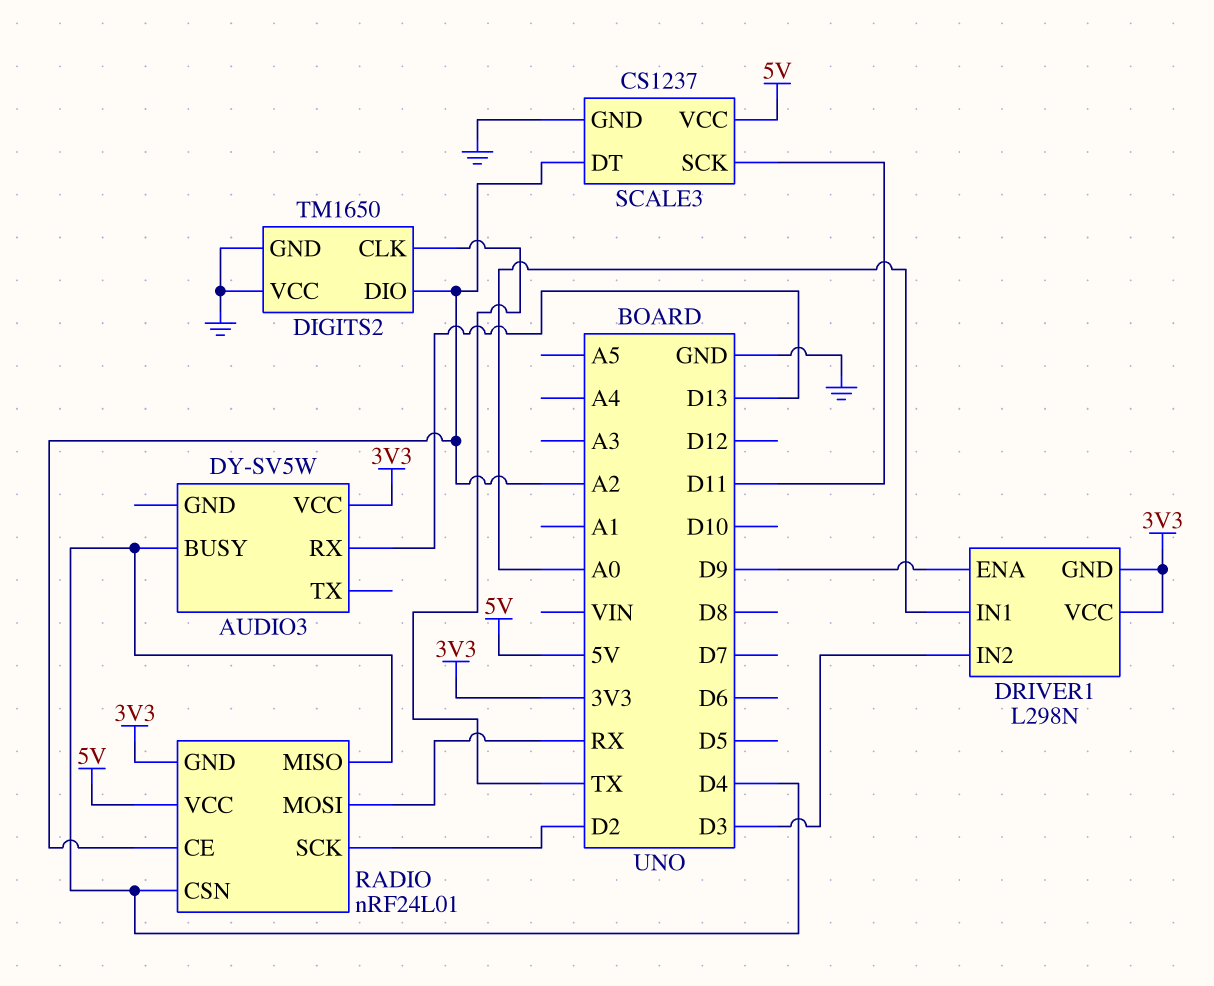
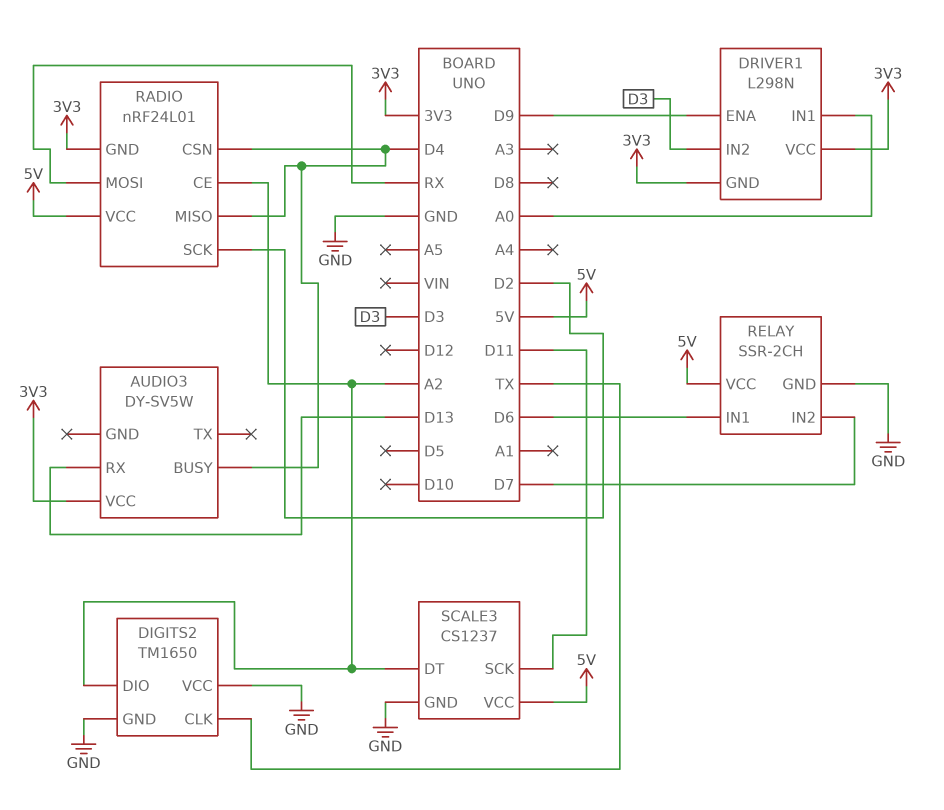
RELAY: none -> SSR-2CH
RELAY pin GND: none -> GND
RELAY pin IN1: none -> D6
RELAY pin IN2: none -> D7
RELAY pin VCC: none -> 5V

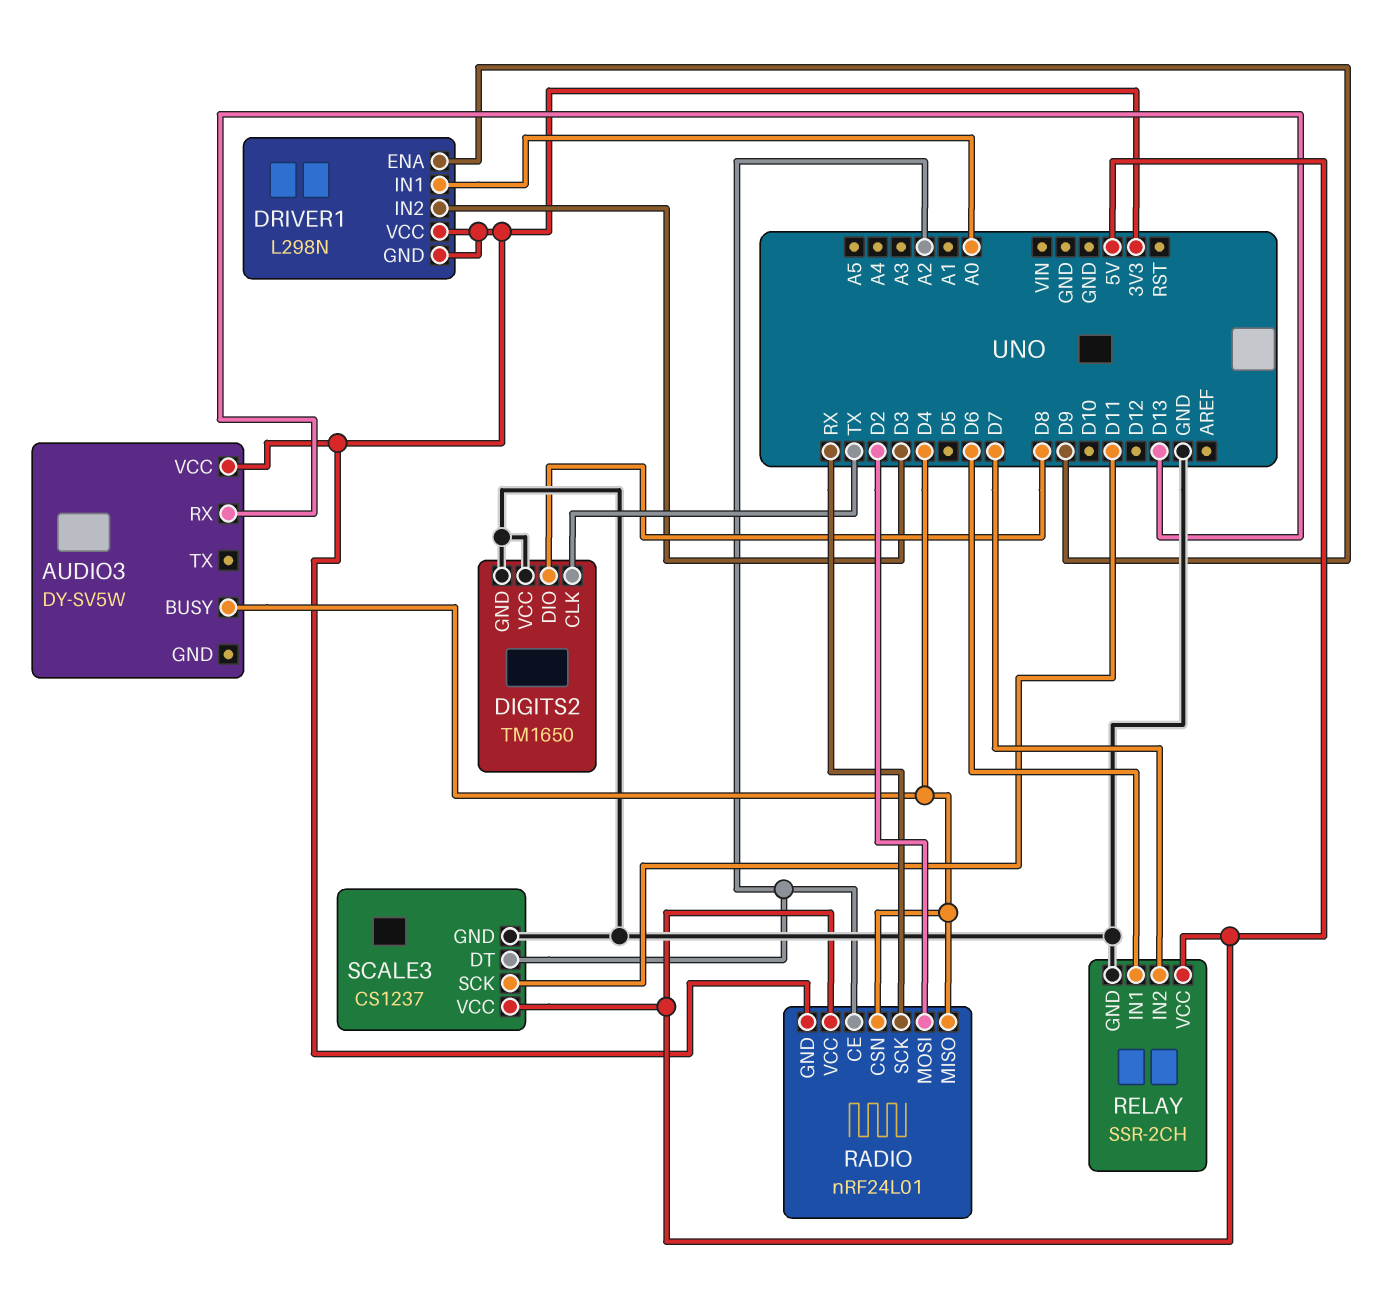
DIGITS2 pin DIO: A2 -> D8
RADIO pin MOSI: RX -> D2
RADIO pin SCK: D2 -> RX

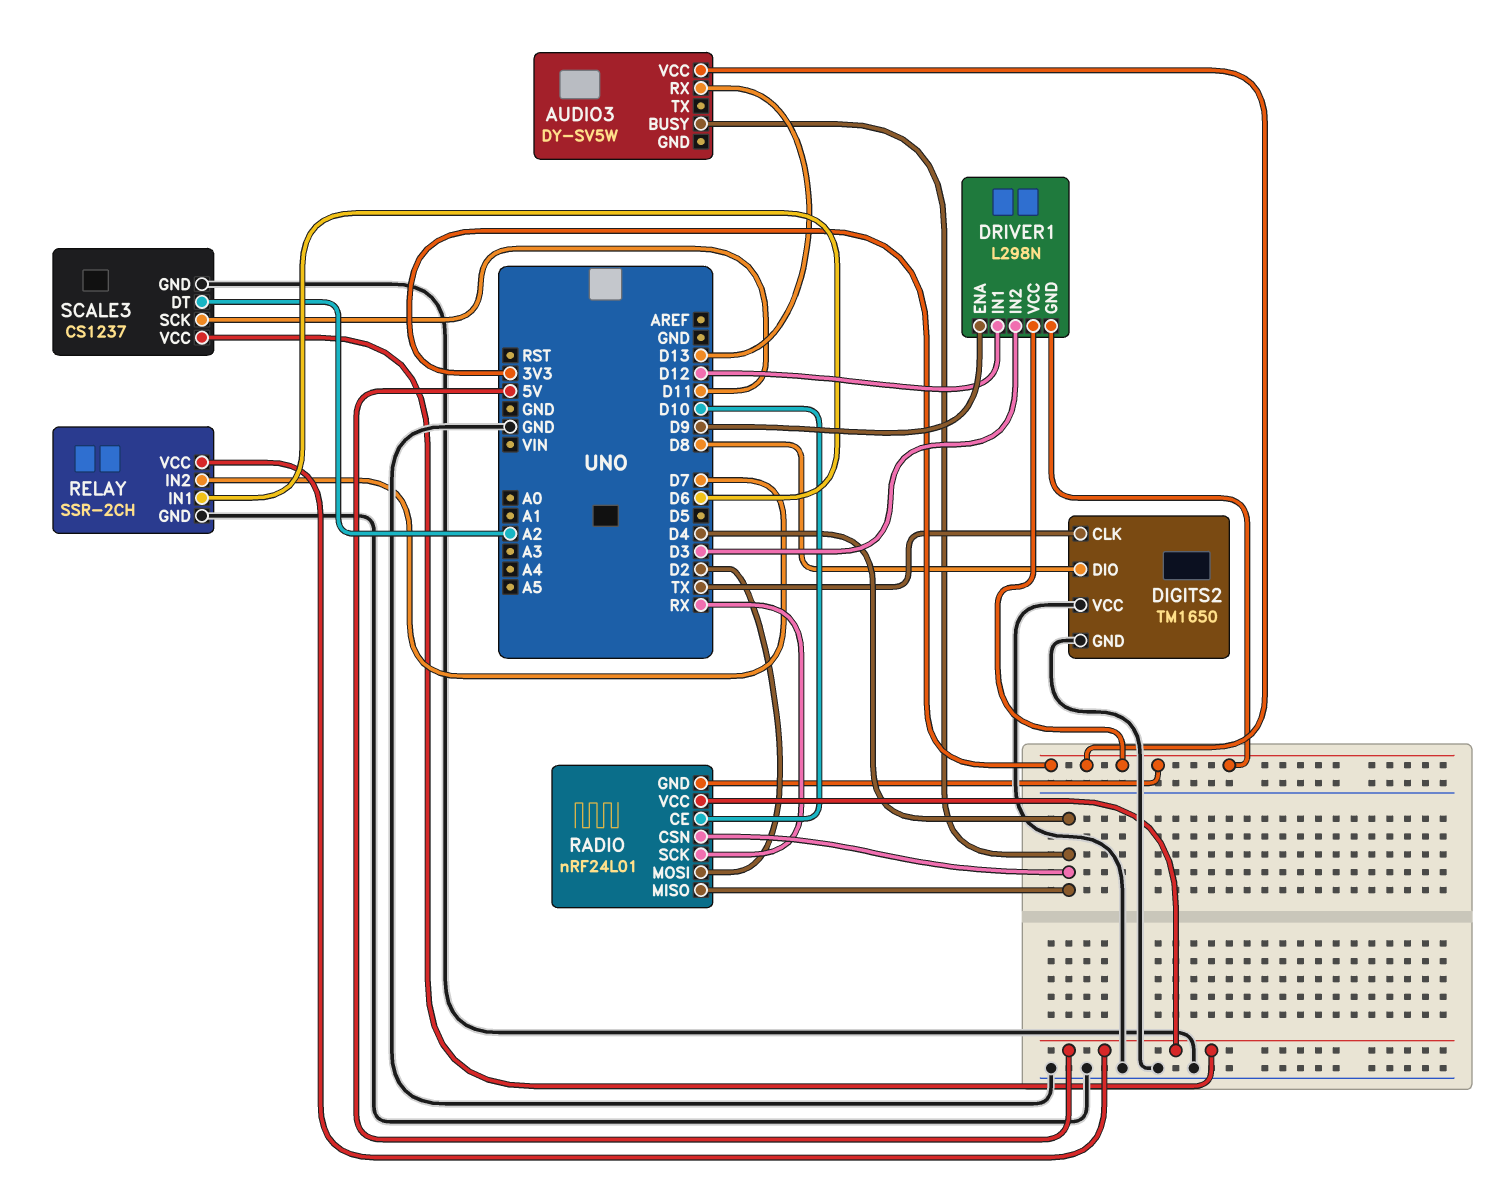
DRIVER1 pin IN1: A0 -> D12
RADIO pin CE: A2 -> D10

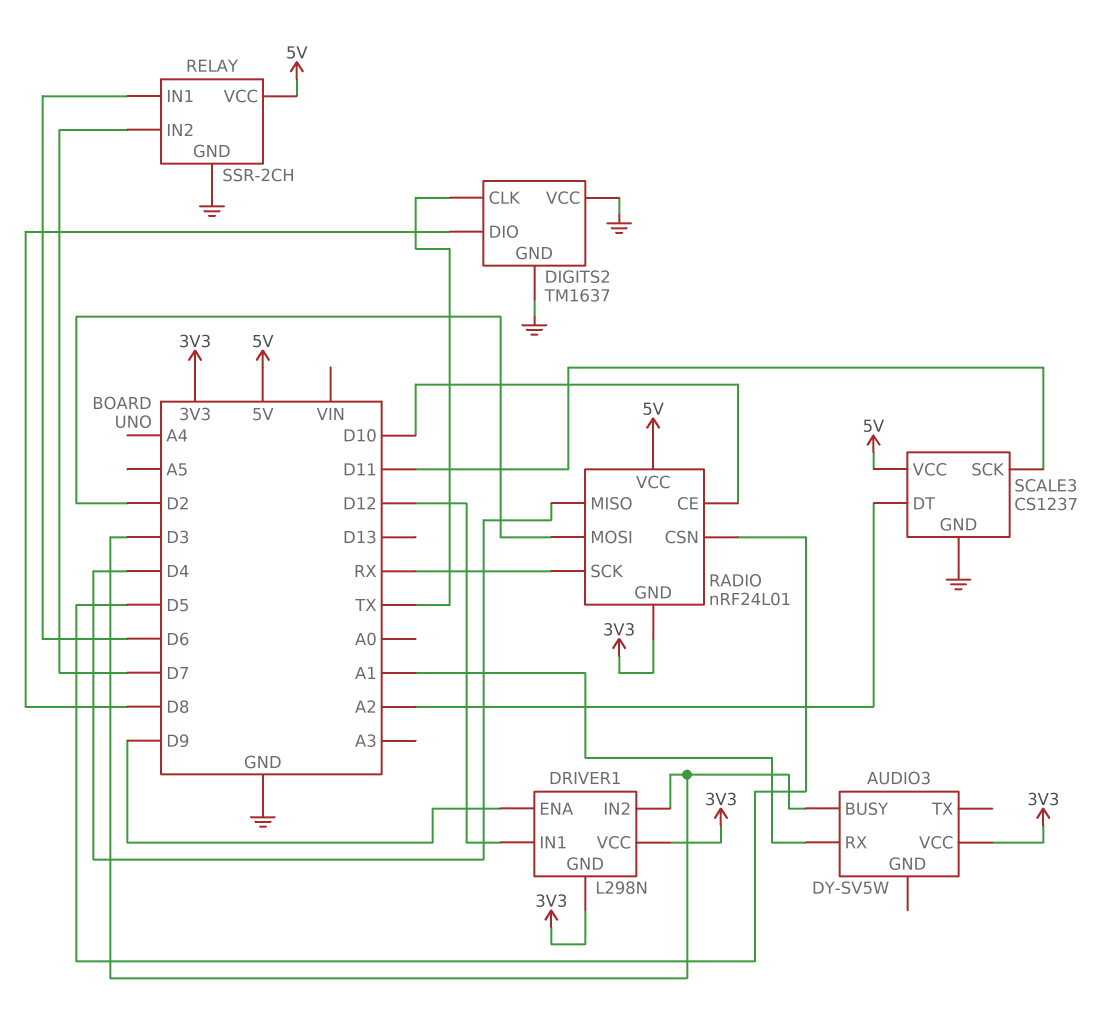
AUDIO3 pin BUSY: D4 -> D3
AUDIO3 pin RX: D13 -> A1
DIGITS2: TM1650 -> TM1637
RADIO pin CSN: D4 -> D5

